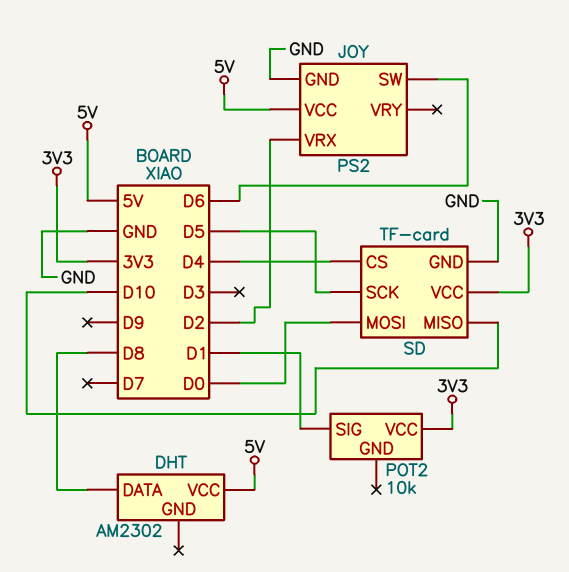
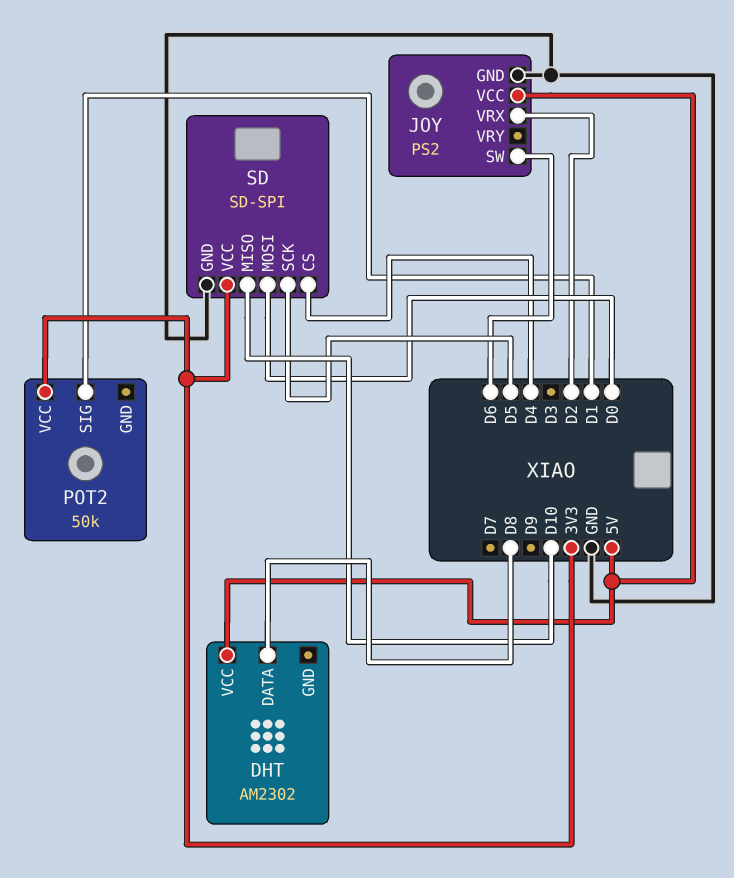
POT2: 10k -> 50k
SD: TF-card -> SD-SPI

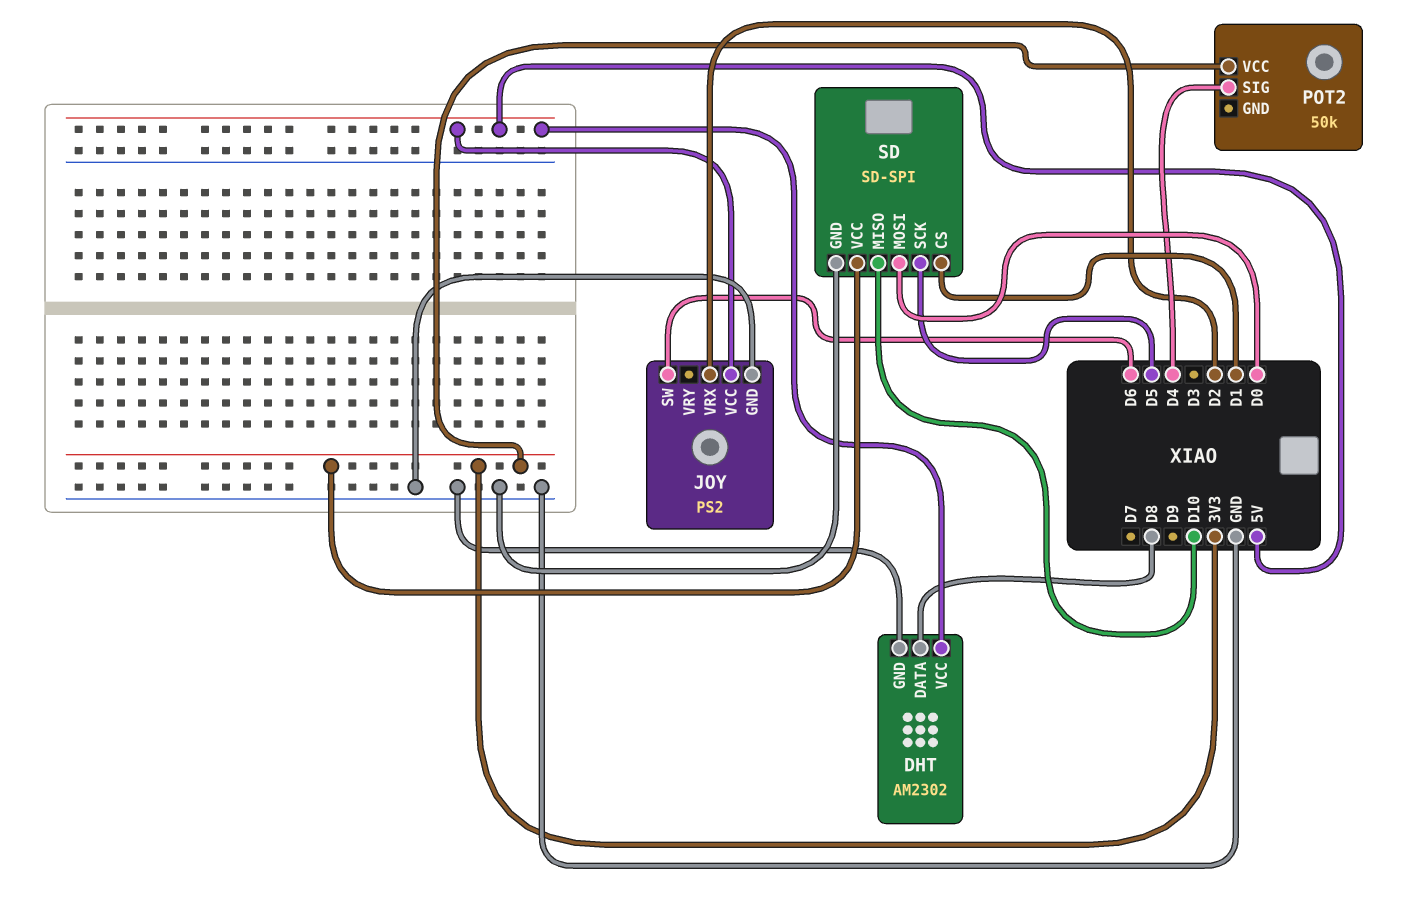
DHT pin GND: none -> GND
POT2 pin SIG: D1 -> D4
SD pin CS: D4 -> D1

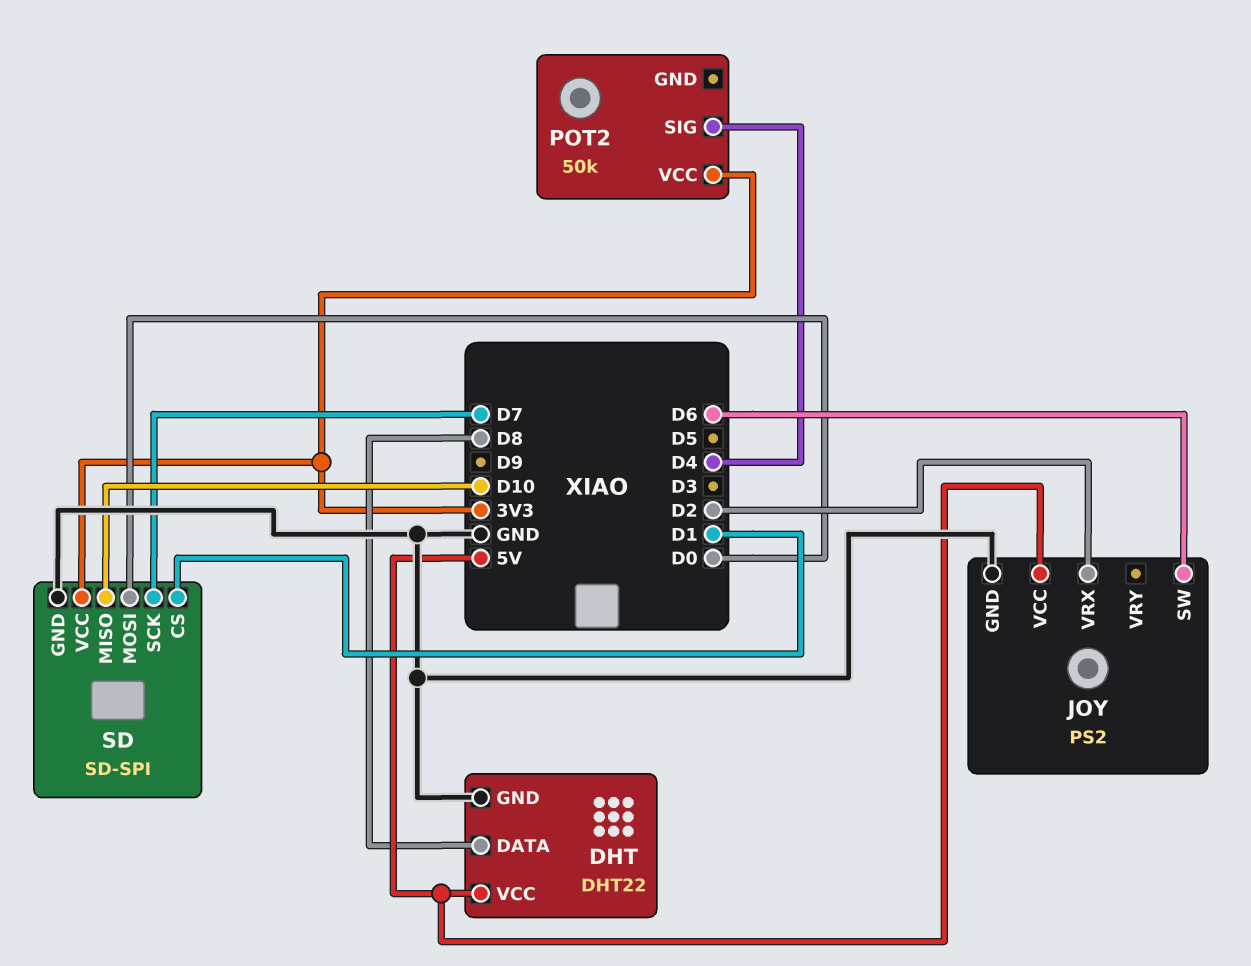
DHT: AM2302 -> DHT22
SD pin SCK: D5 -> D7

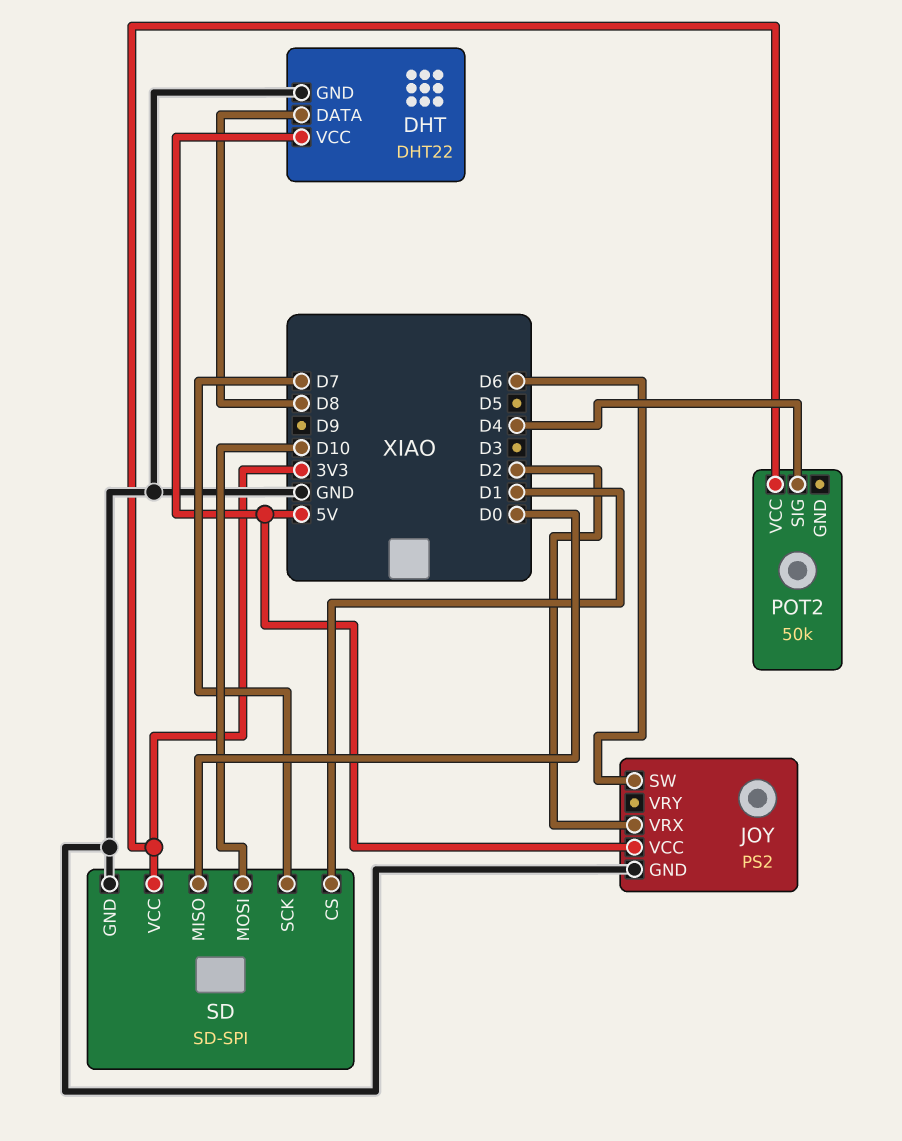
SD pin MISO: D10 -> D0
SD pin MOSI: D0 -> D10

